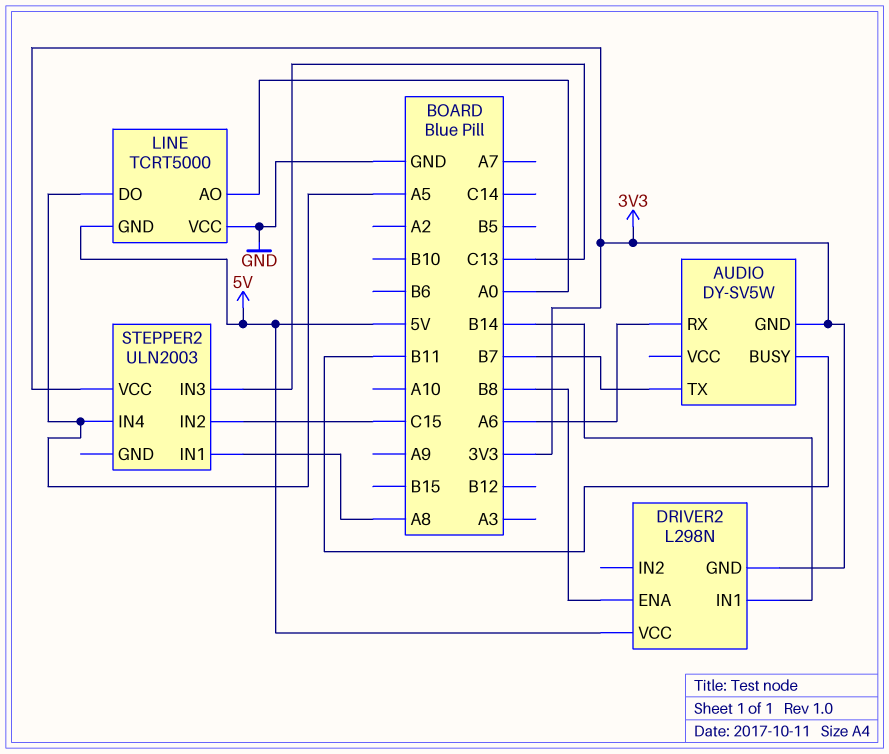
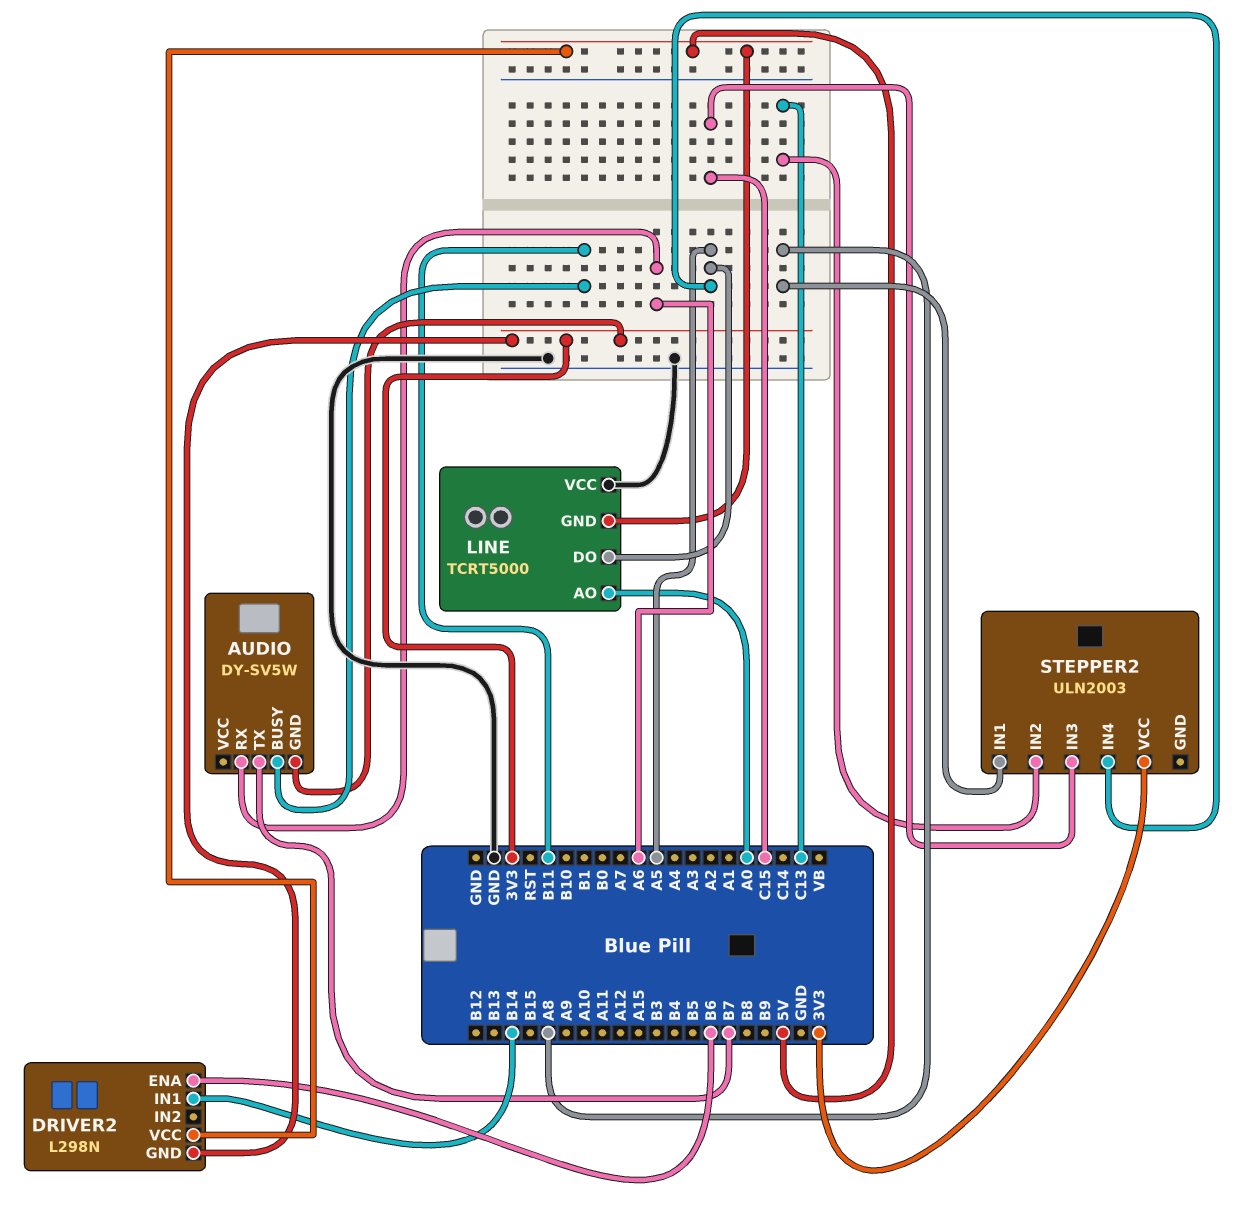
DRIVER2 pin ENA: B8 -> B6
STEPPER2 pin IN2: C15 -> C13
STEPPER2 pin IN3: C13 -> C15

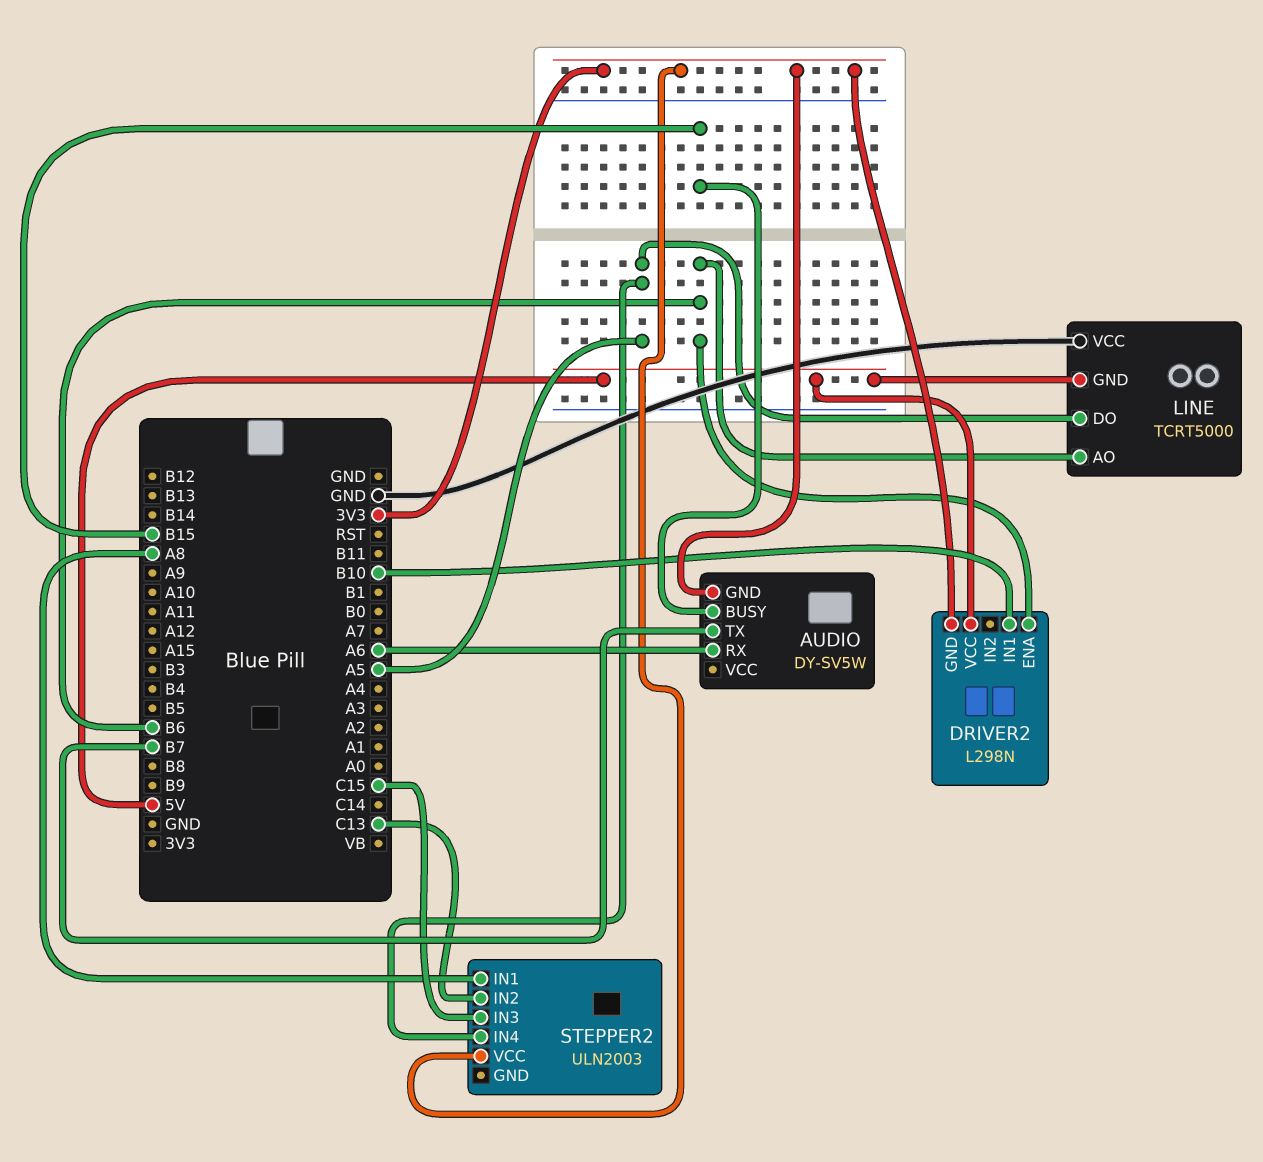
AUDIO pin BUSY: B11 -> B15
DRIVER2 pin IN1: B14 -> B10
LINE pin AO: A0 -> B6

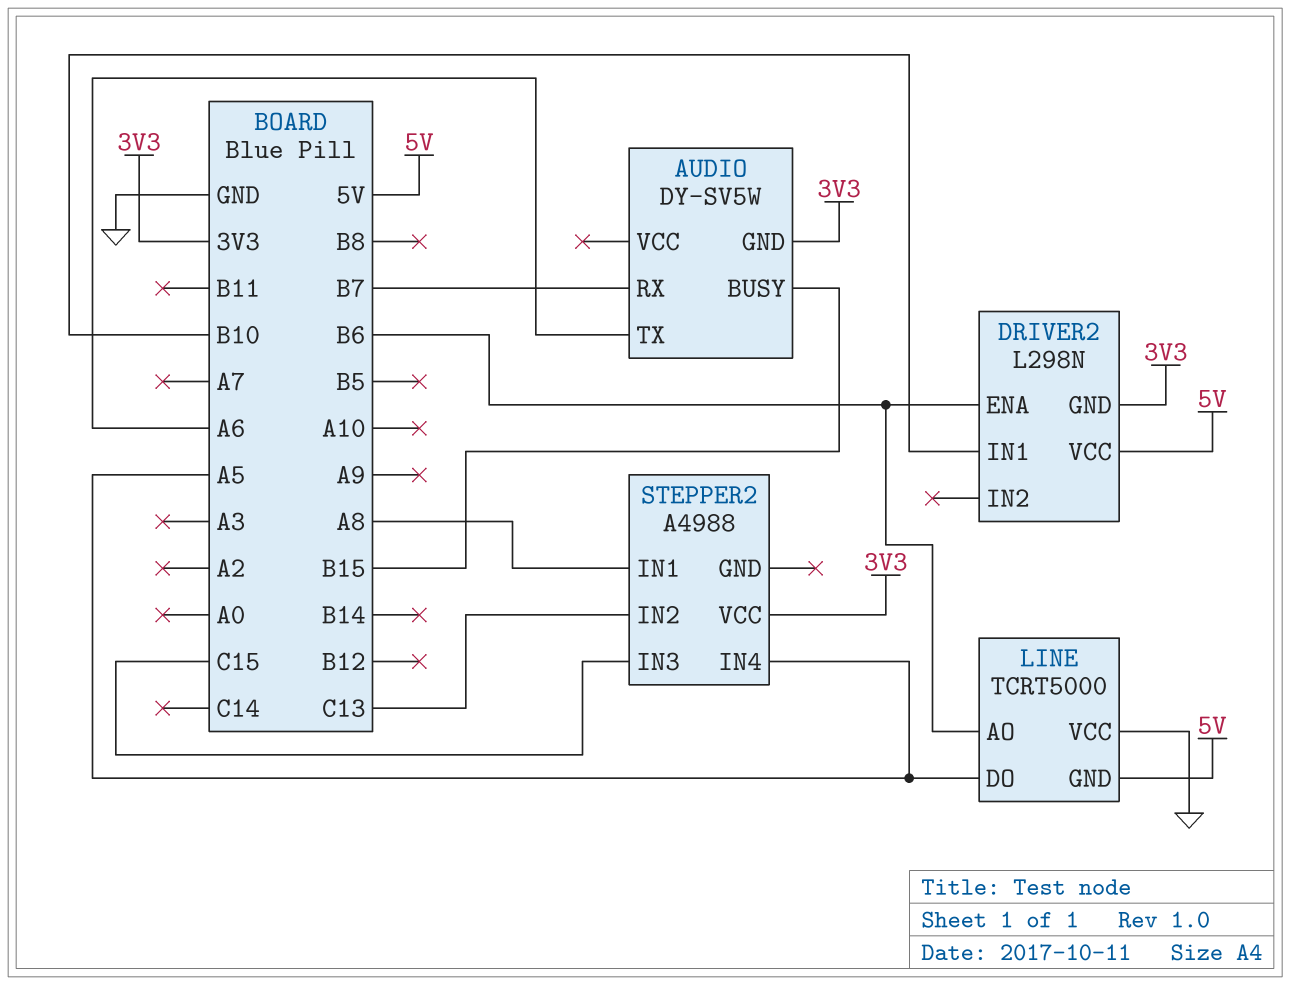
AUDIO pin RX: A6 -> B7
AUDIO pin TX: B7 -> A6
STEPPER2: ULN2003 -> A4988

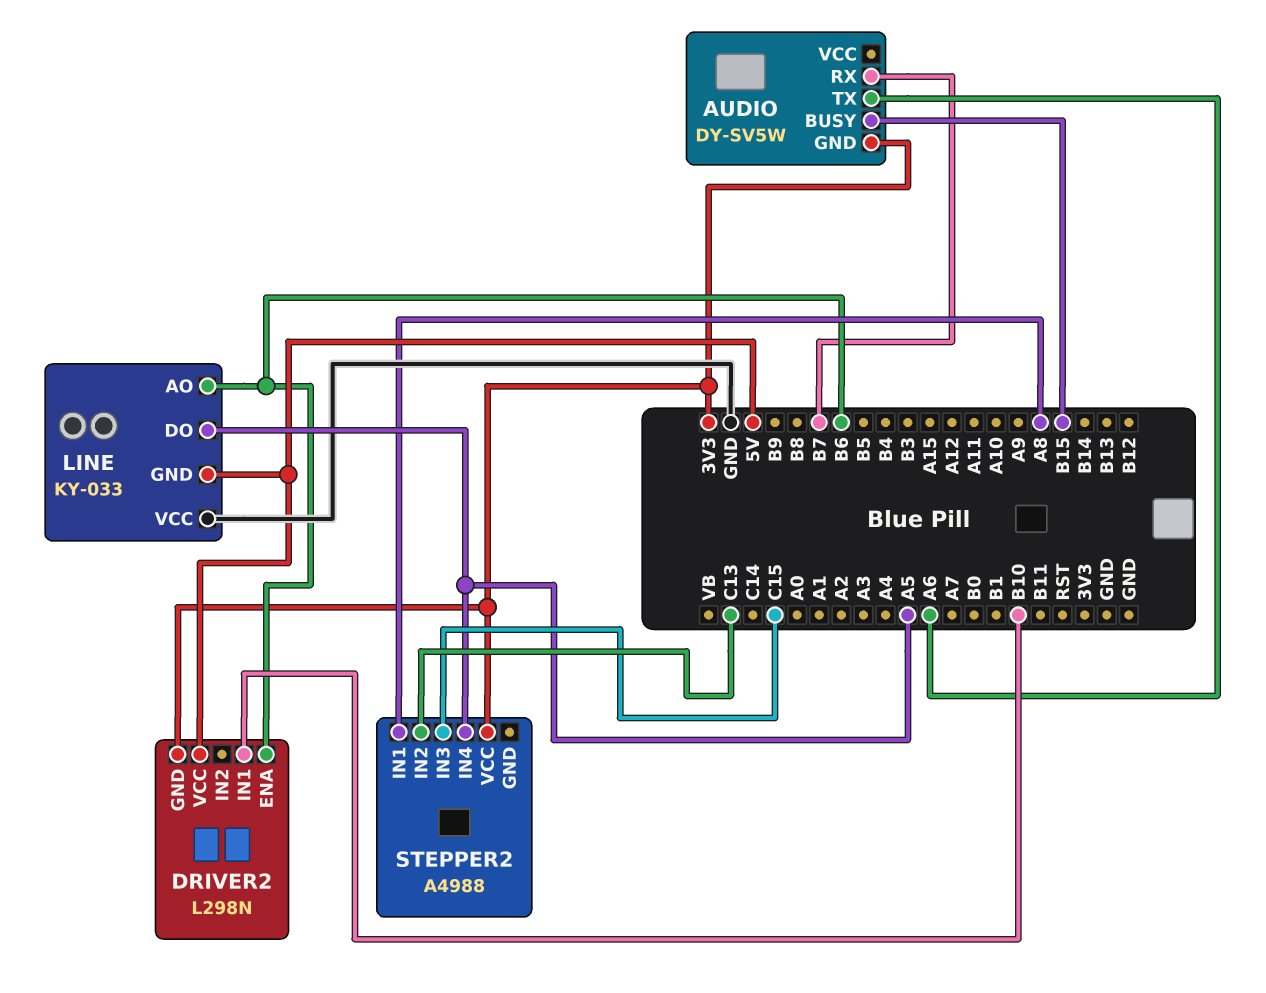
LINE: TCRT5000 -> KY-033

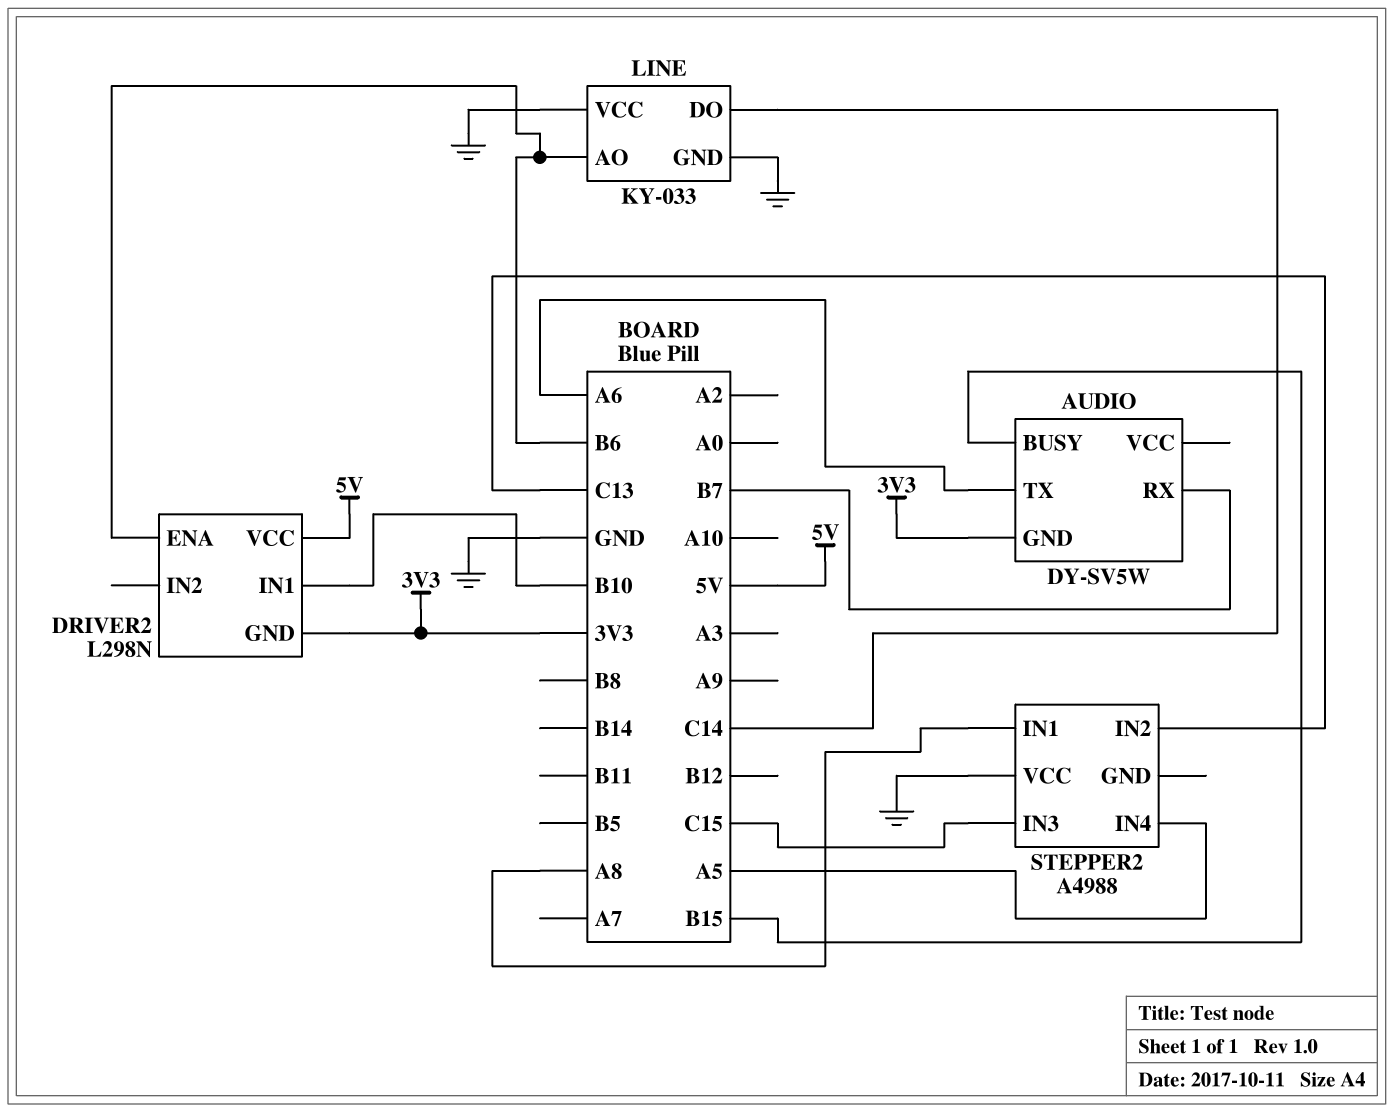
LINE pin DO: A5 -> C14
LINE pin GND: 5V -> GND
STEPPER2 pin VCC: 3V3 -> GND

